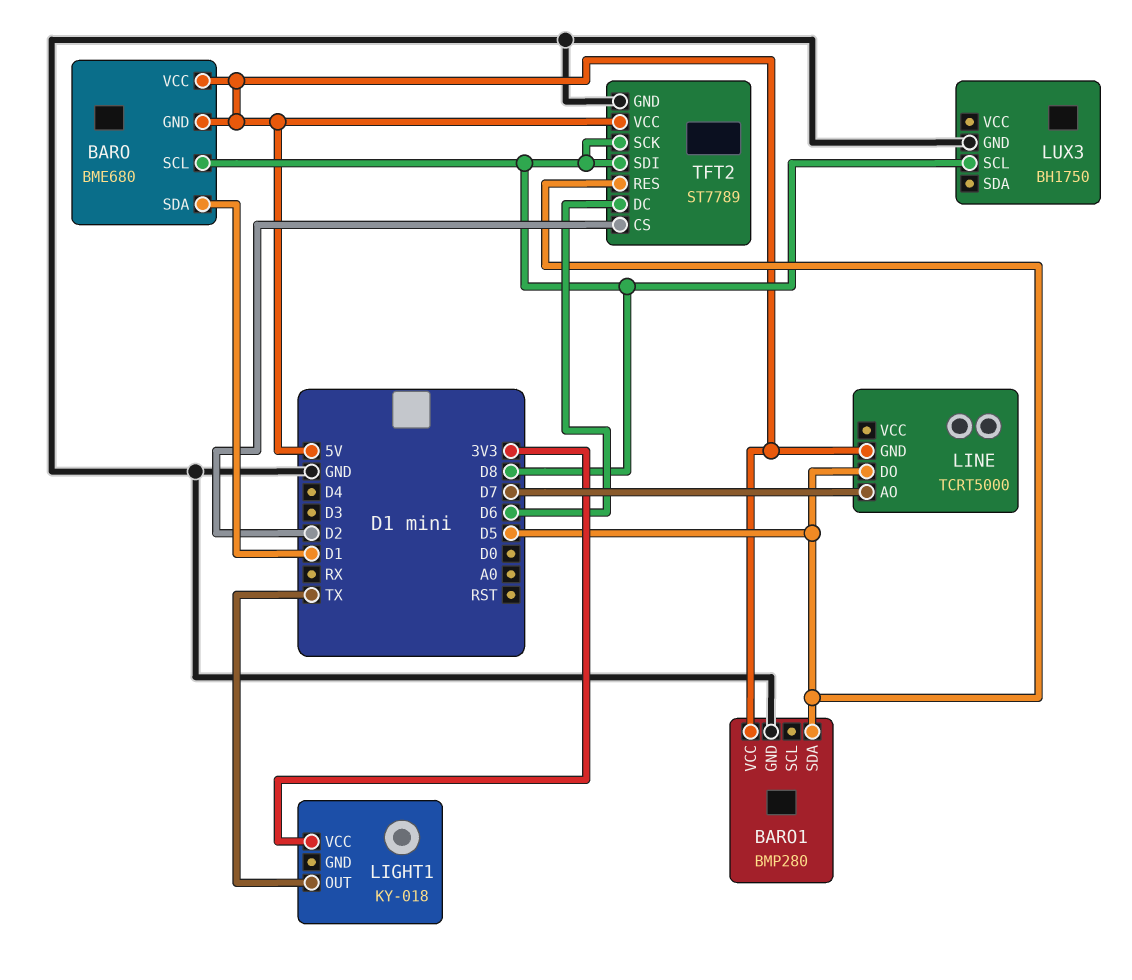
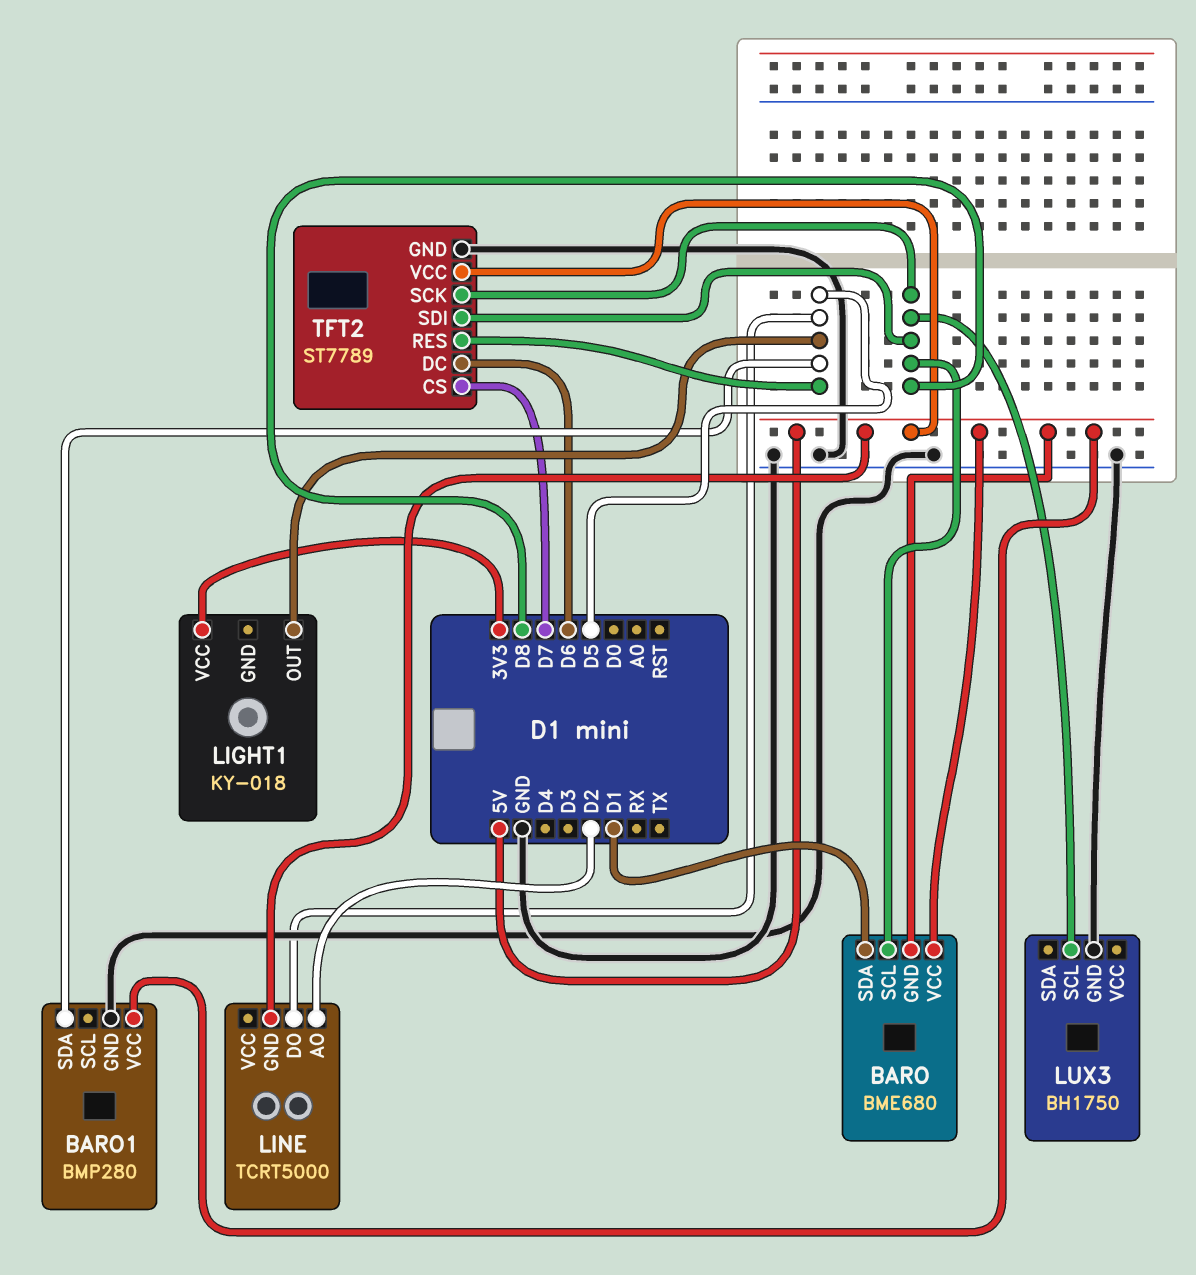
LIGHT1 pin OUT: TX -> D5
LINE pin AO: D7 -> D2
TFT2 pin CS: D2 -> D7

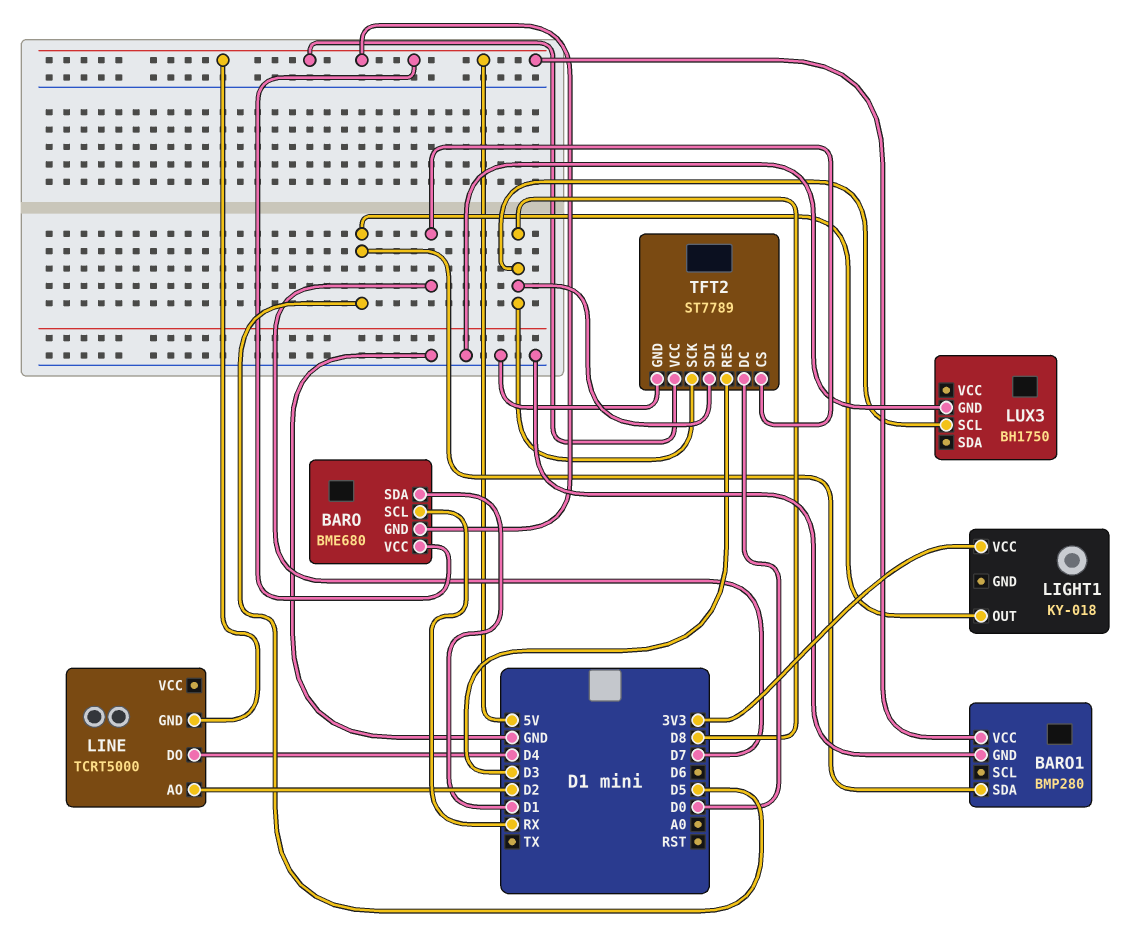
BARO pin SCL: D8 -> RX
LINE pin DO: D5 -> D4
TFT2 pin DC: D6 -> D0
TFT2 pin RES: D5 -> D3

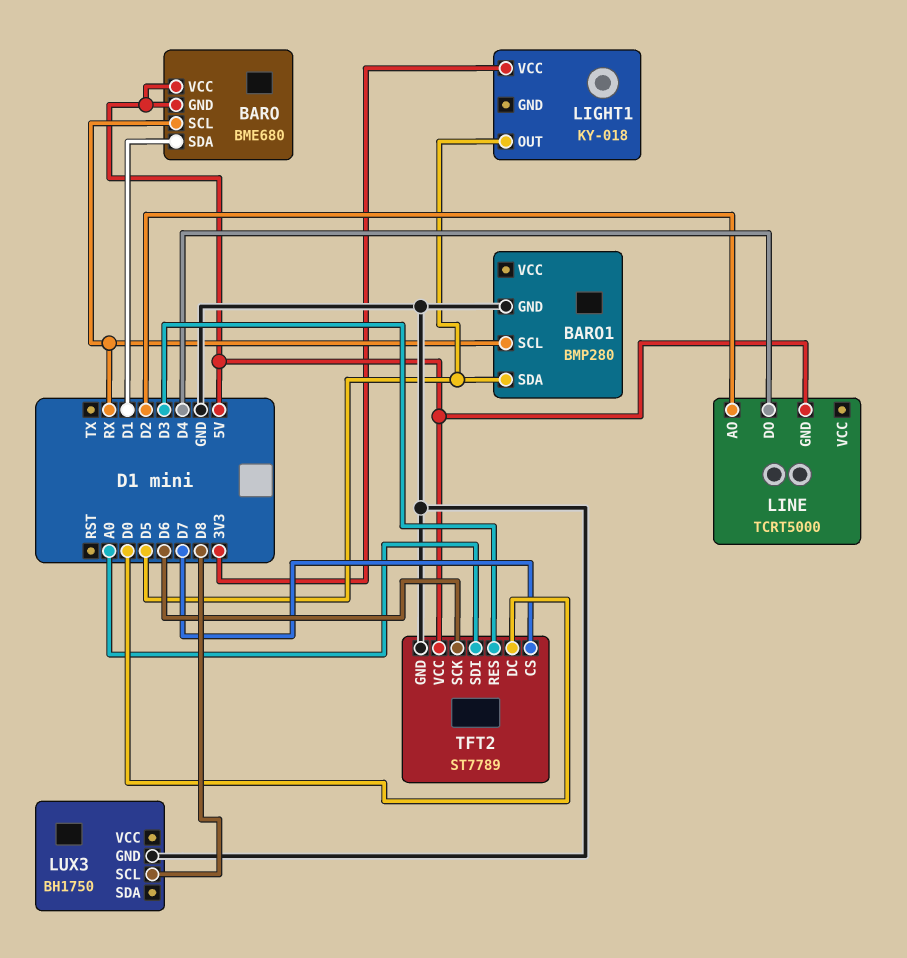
BARO1 pin SCL: none -> RX
BARO1 pin VCC: 5V -> none
TFT2 pin SCK: D8 -> D6
TFT2 pin SDI: D8 -> A0

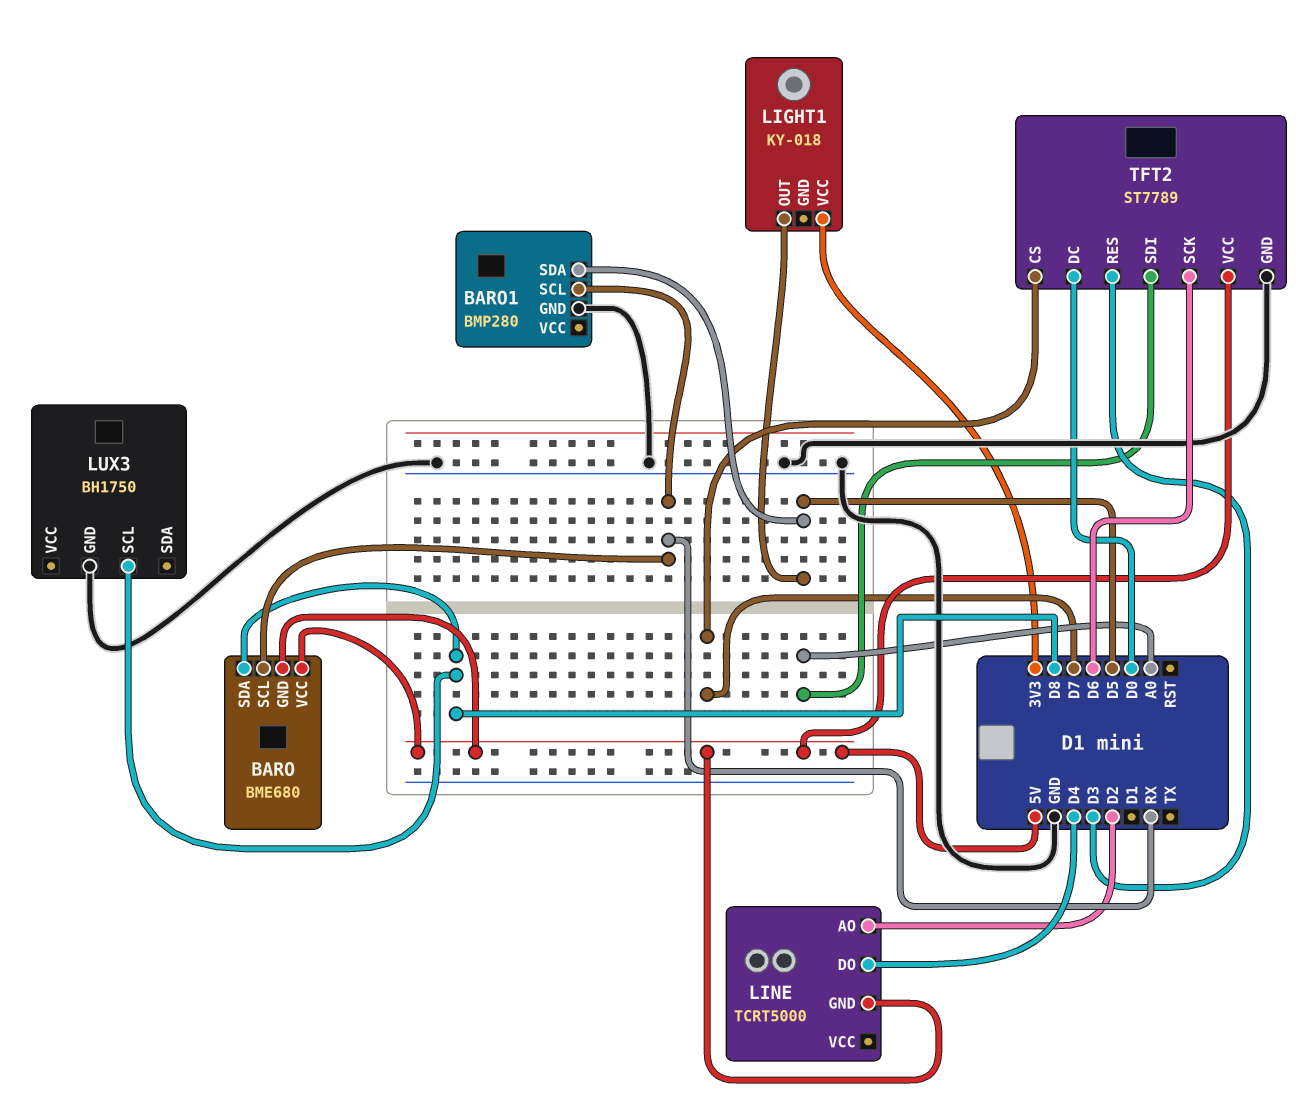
BARO pin SDA: D1 -> D8

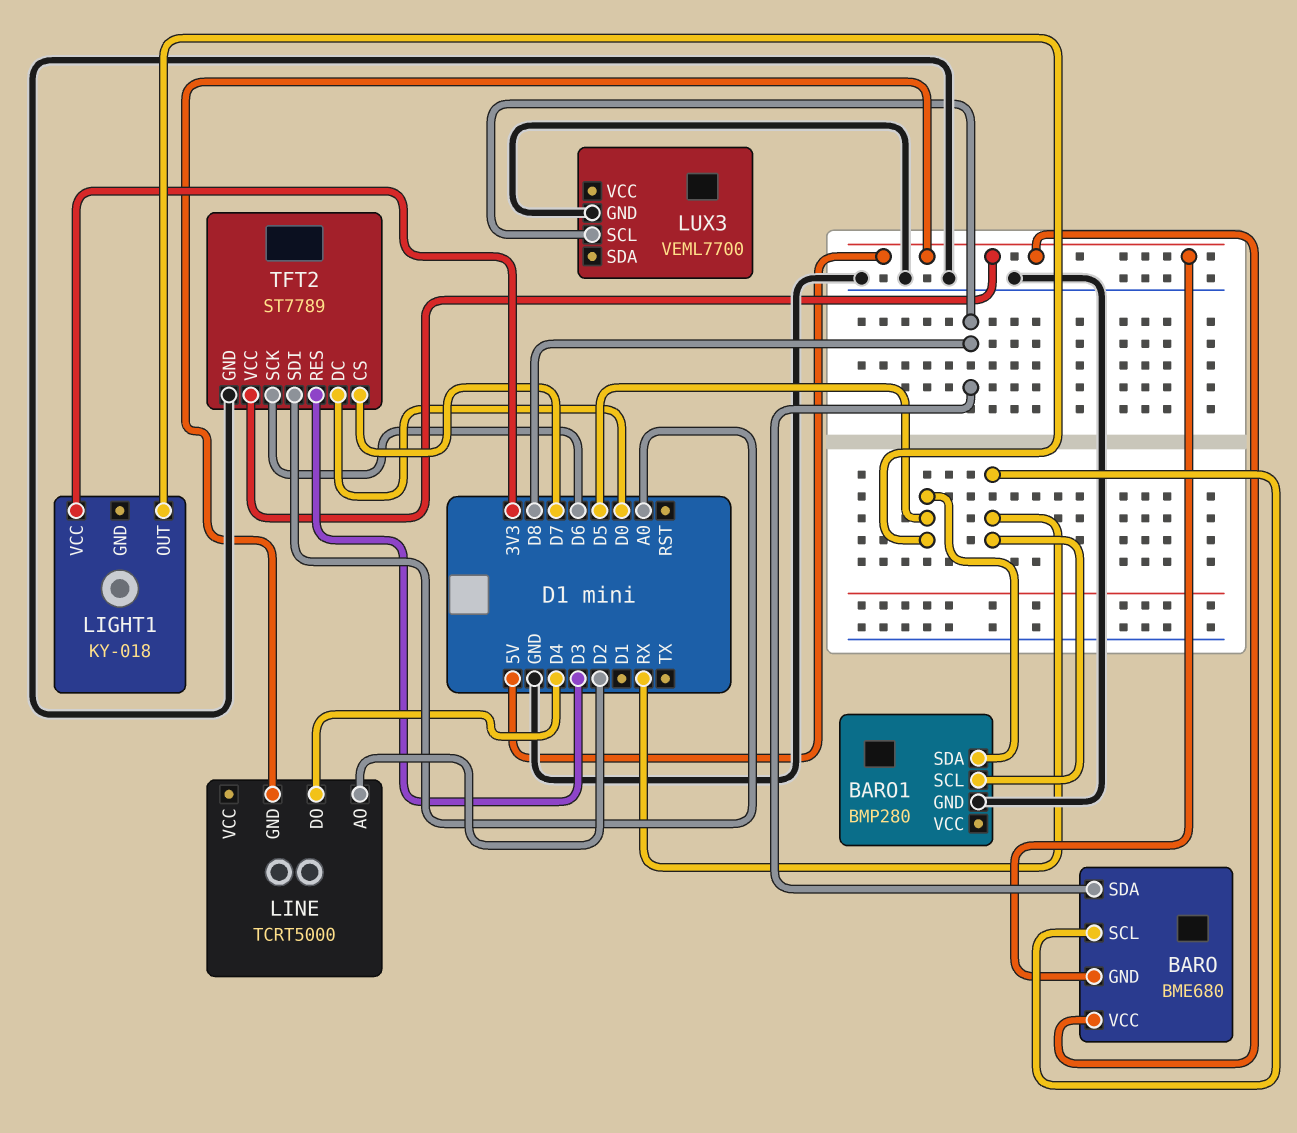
LUX3: BH1750 -> VEML7700

